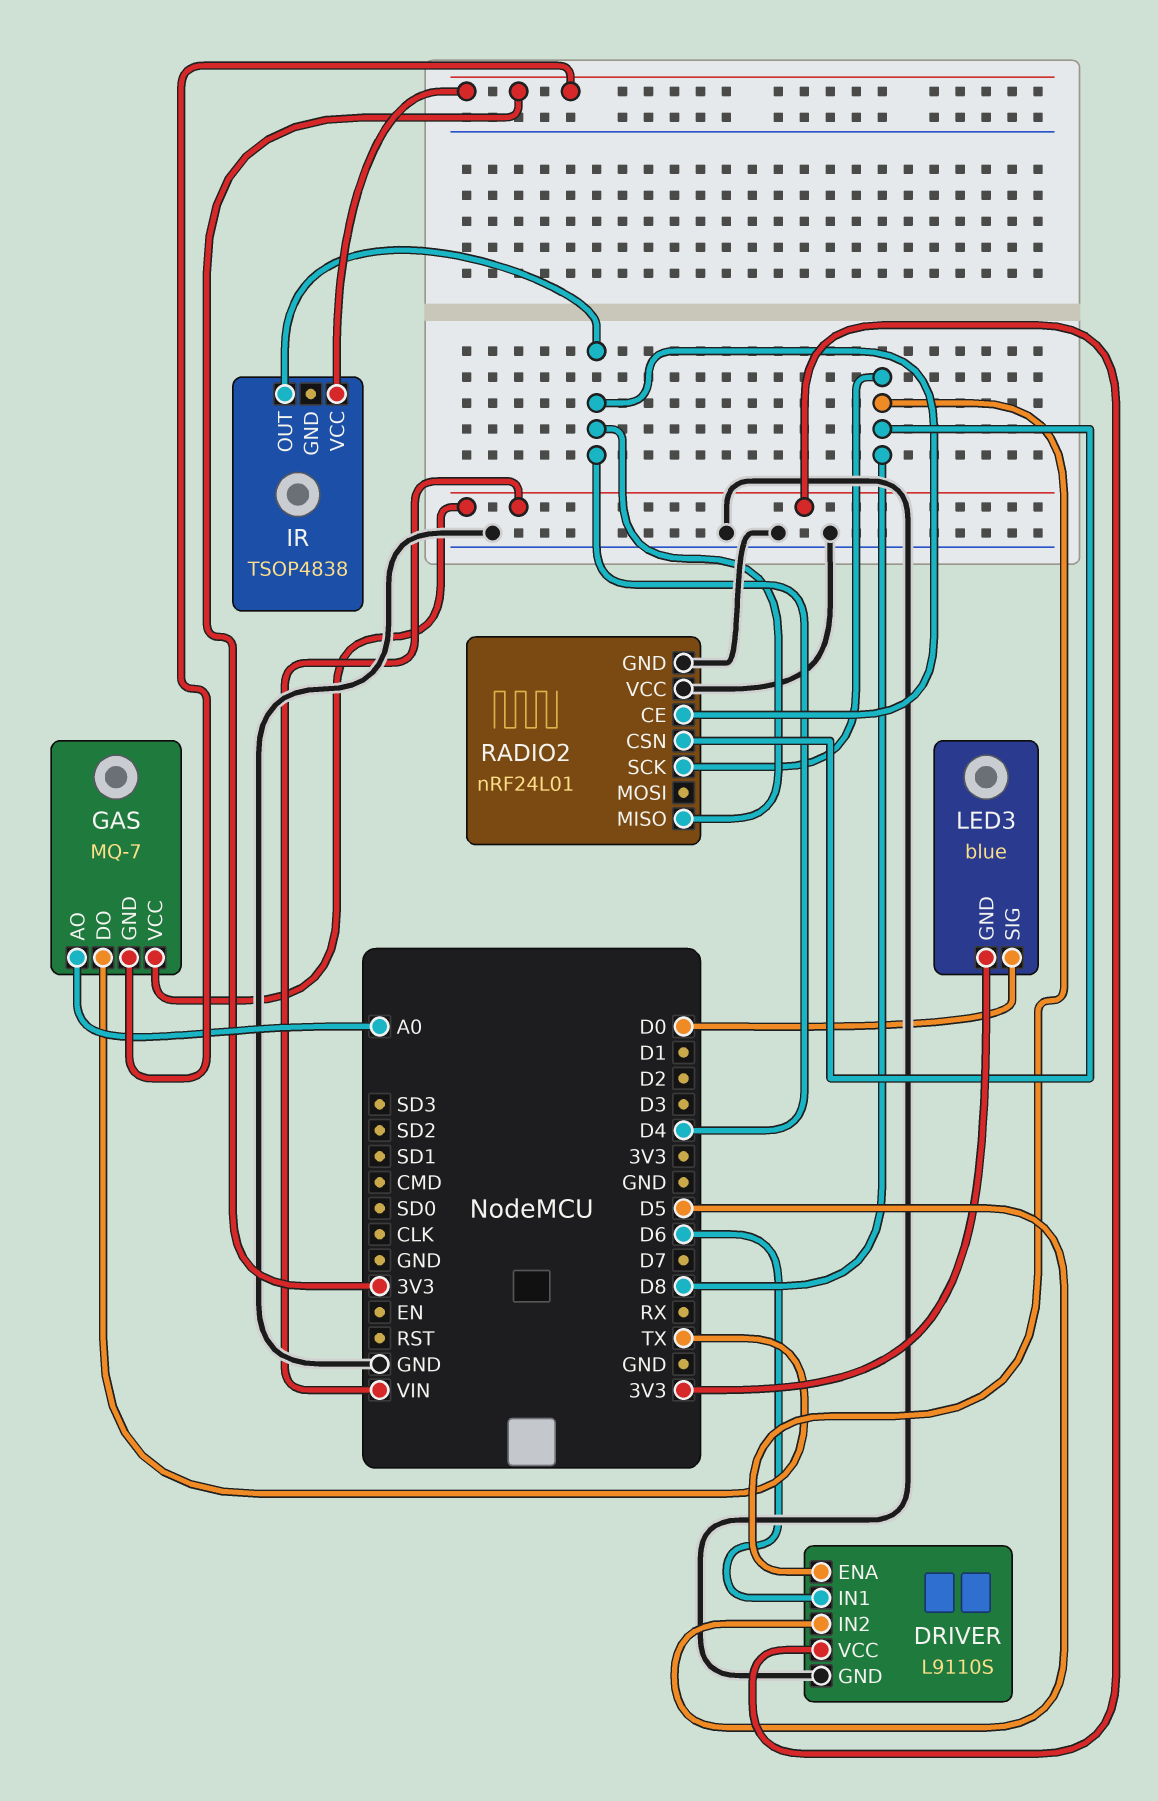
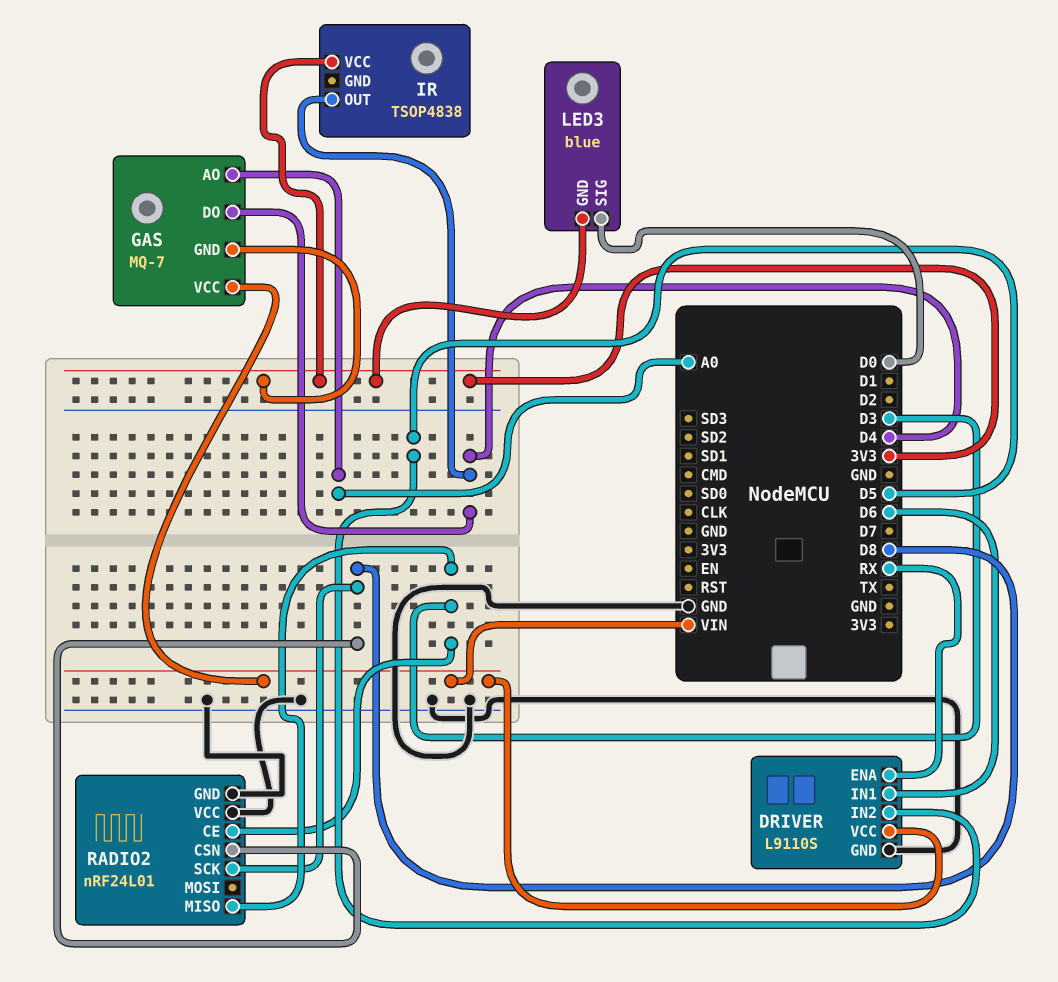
DRIVER pin ENA: D8 -> RX
GAS pin DO: TX -> D4
RADIO2 pin CE: D4 -> D3
RADIO2 pin MISO: D4 -> D3

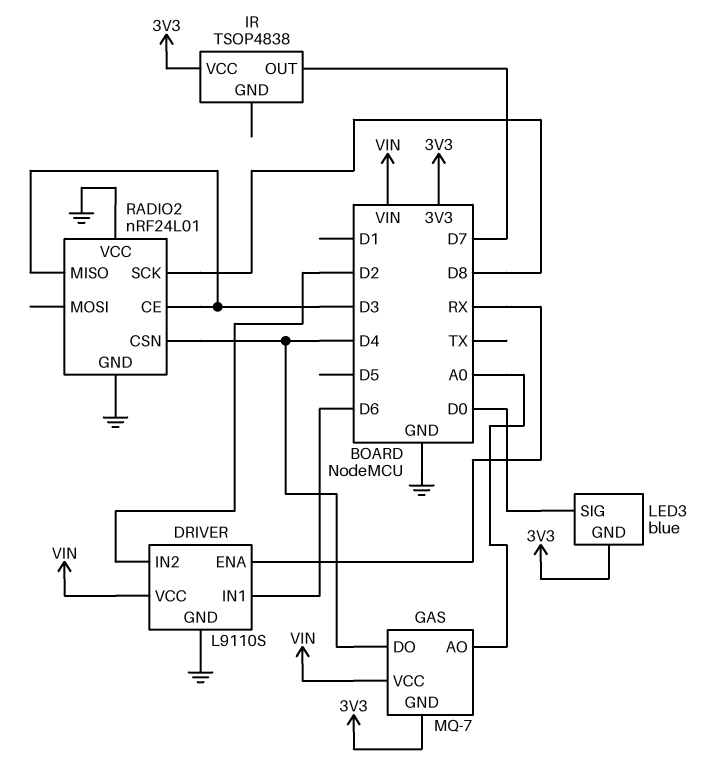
DRIVER pin IN2: D5 -> D2
IR pin OUT: D4 -> D7
RADIO2 pin CSN: D8 -> D4

